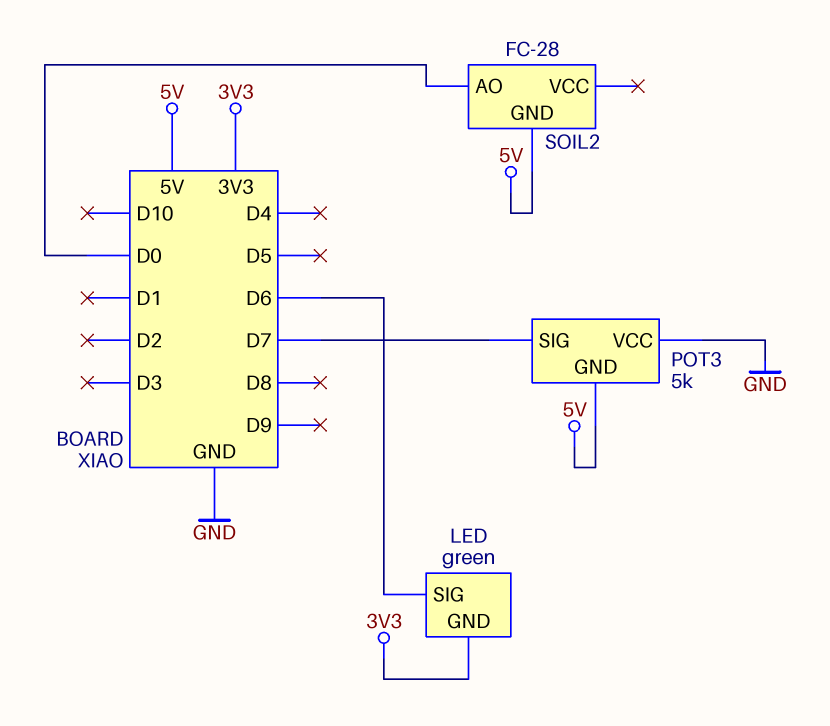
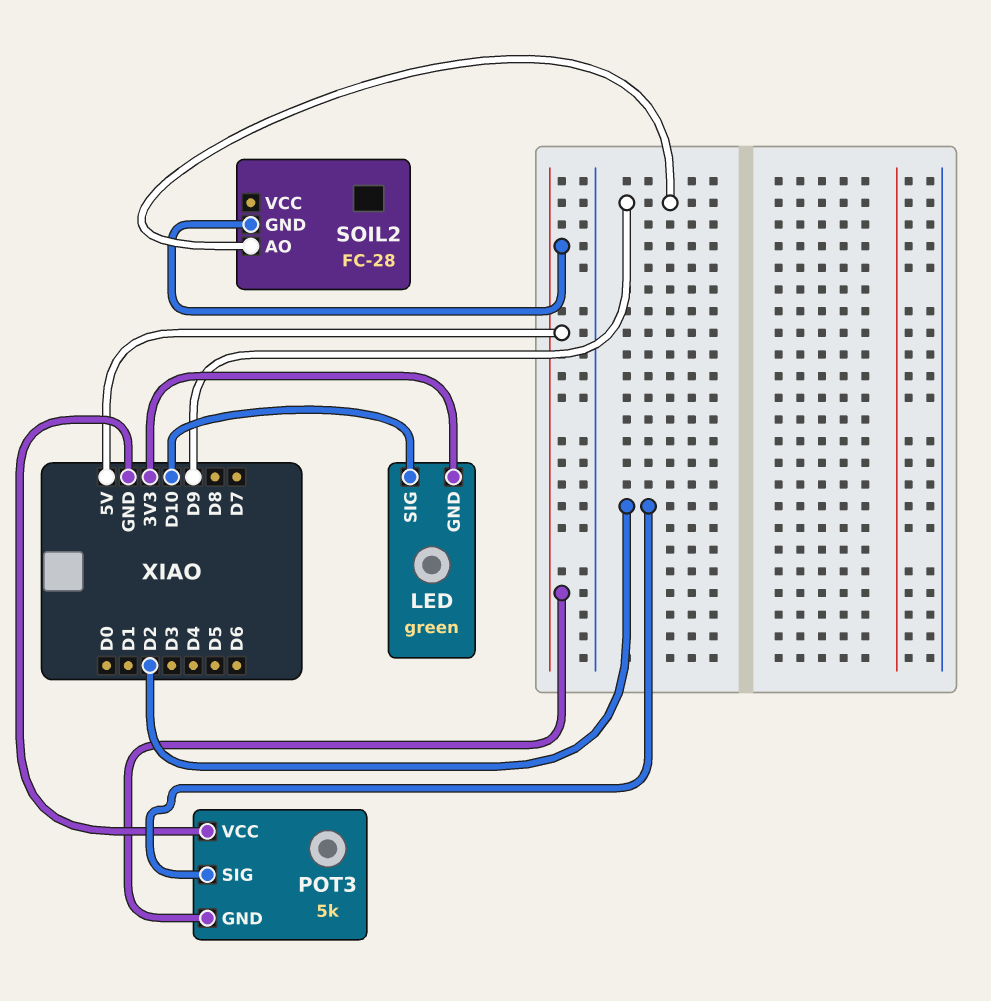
LED pin SIG: D6 -> D10
POT3 pin SIG: D7 -> D2
SOIL2 pin AO: D0 -> D9

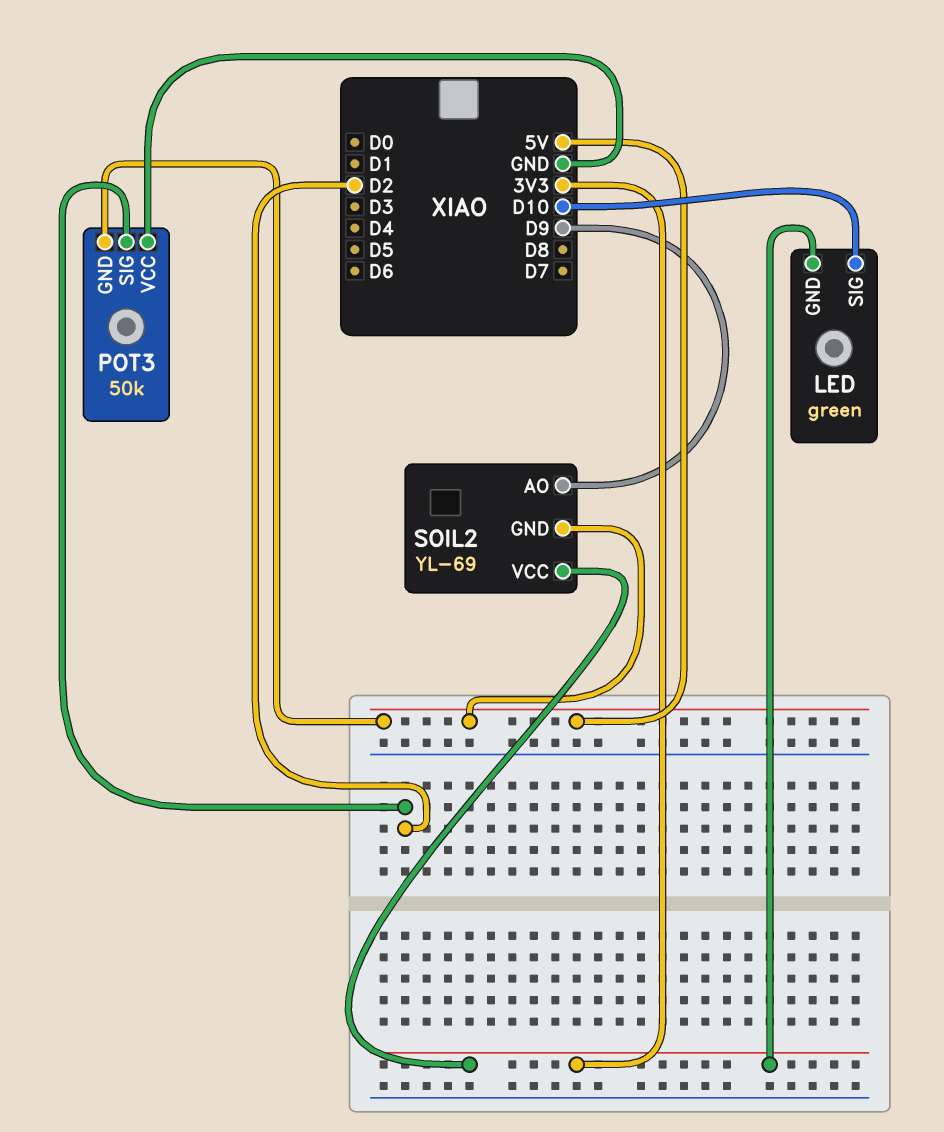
POT3: 5k -> 50k
SOIL2: FC-28 -> YL-69
SOIL2 pin VCC: none -> 3V3

